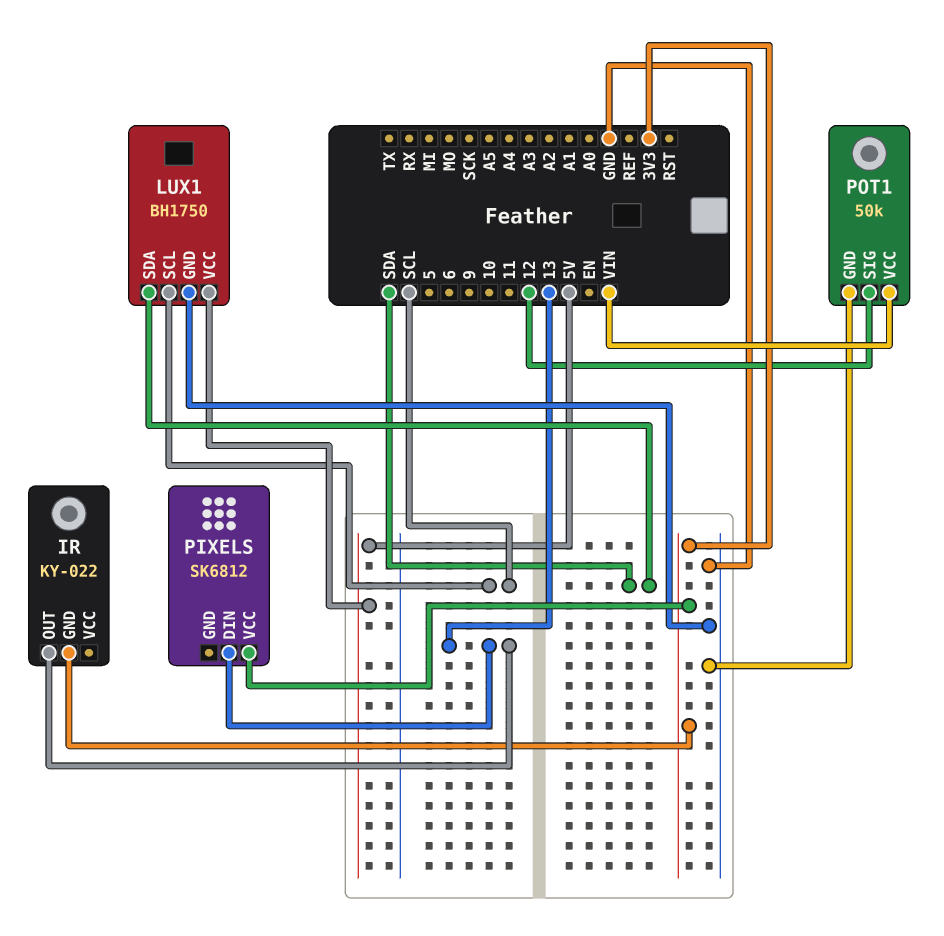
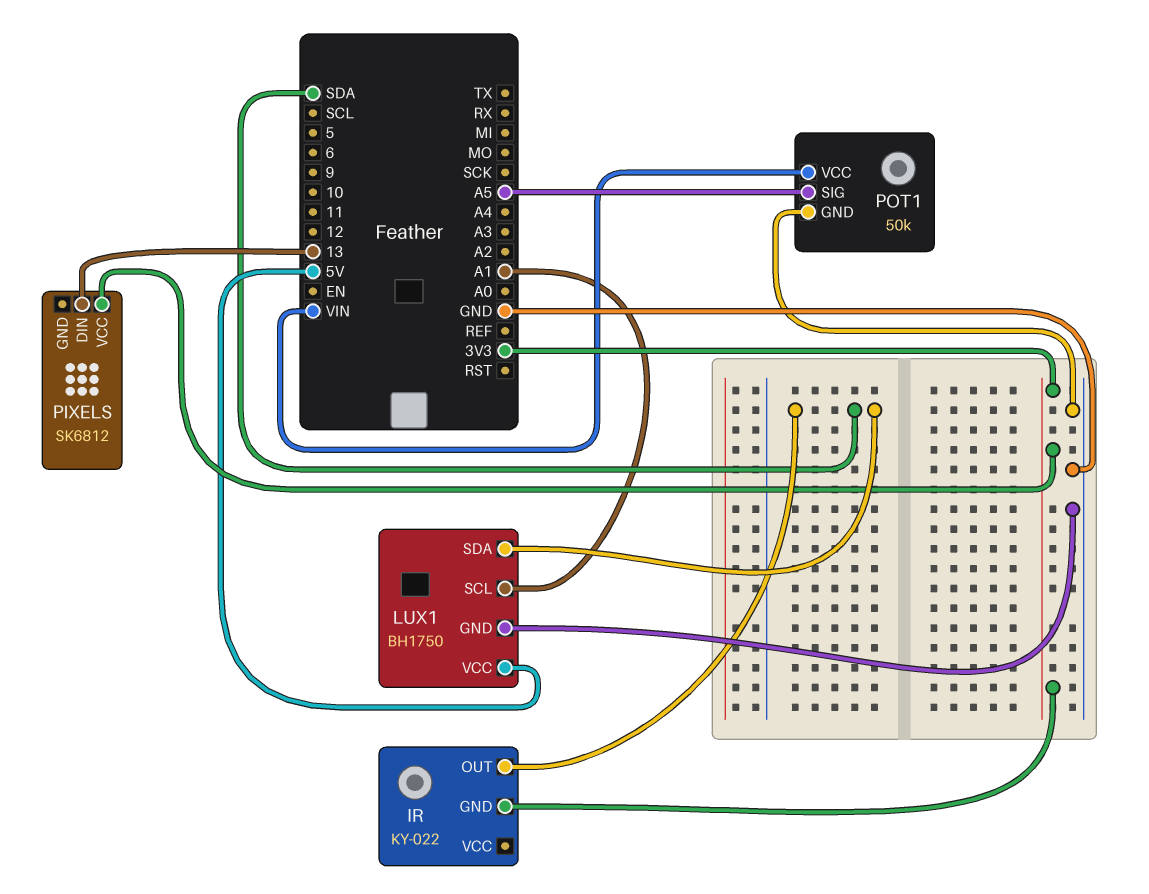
IR pin OUT: 13 -> SDA
LUX1 pin SCL: SCL -> A1
POT1 pin SIG: 12 -> A5

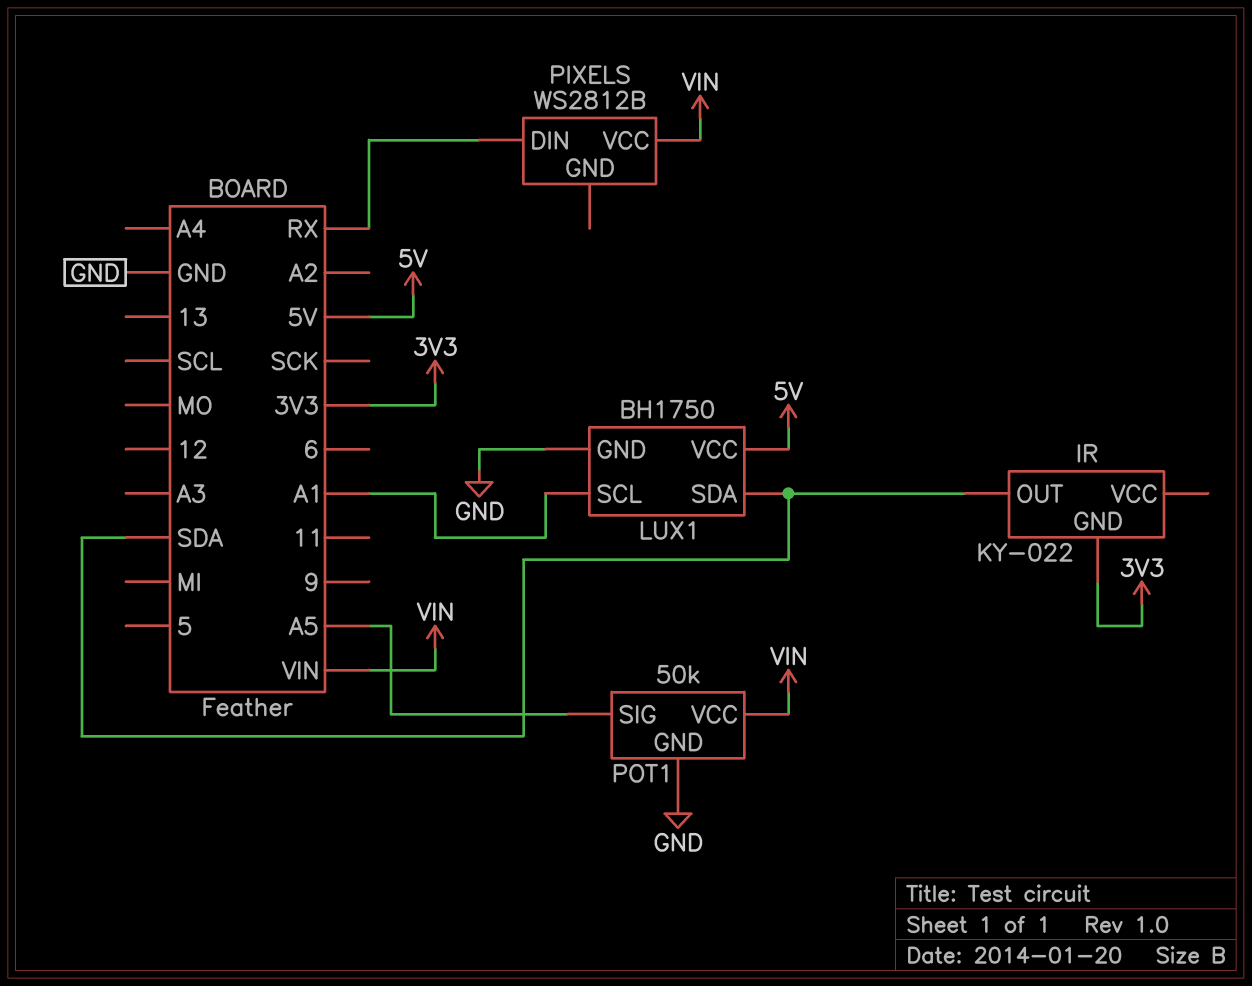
PIXELS: SK6812 -> WS2812B
PIXELS pin DIN: 13 -> RX
PIXELS pin VCC: 3V3 -> VIN

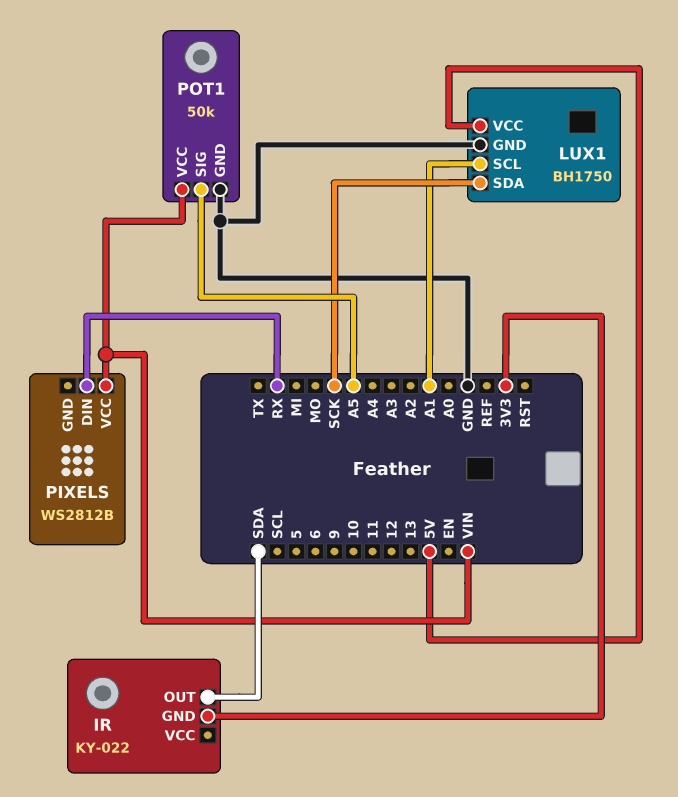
LUX1 pin SDA: SDA -> SCK

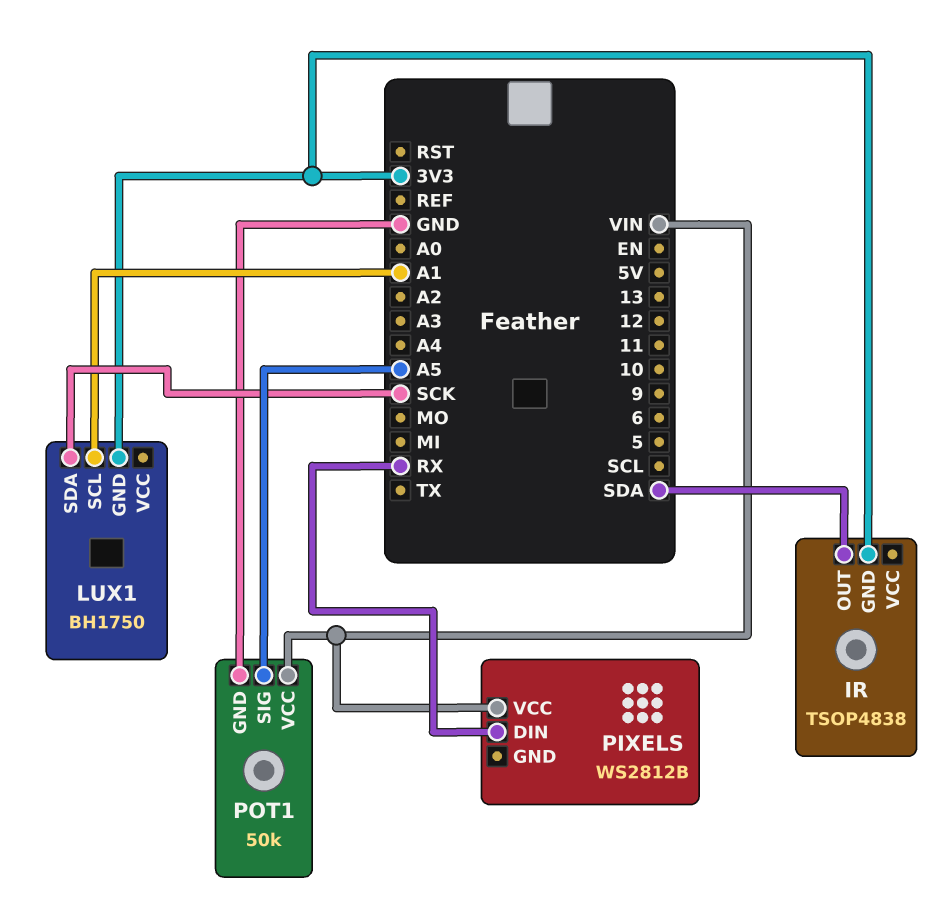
IR: KY-022 -> TSOP4838
LUX1 pin GND: GND -> 3V3
LUX1 pin VCC: 5V -> none

